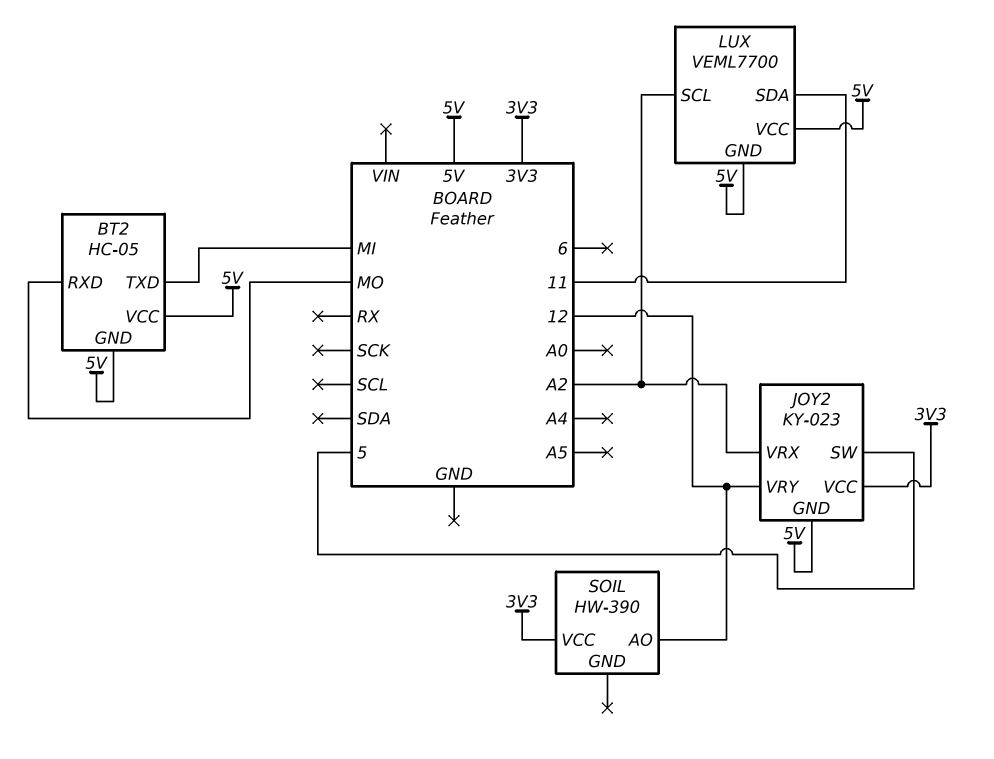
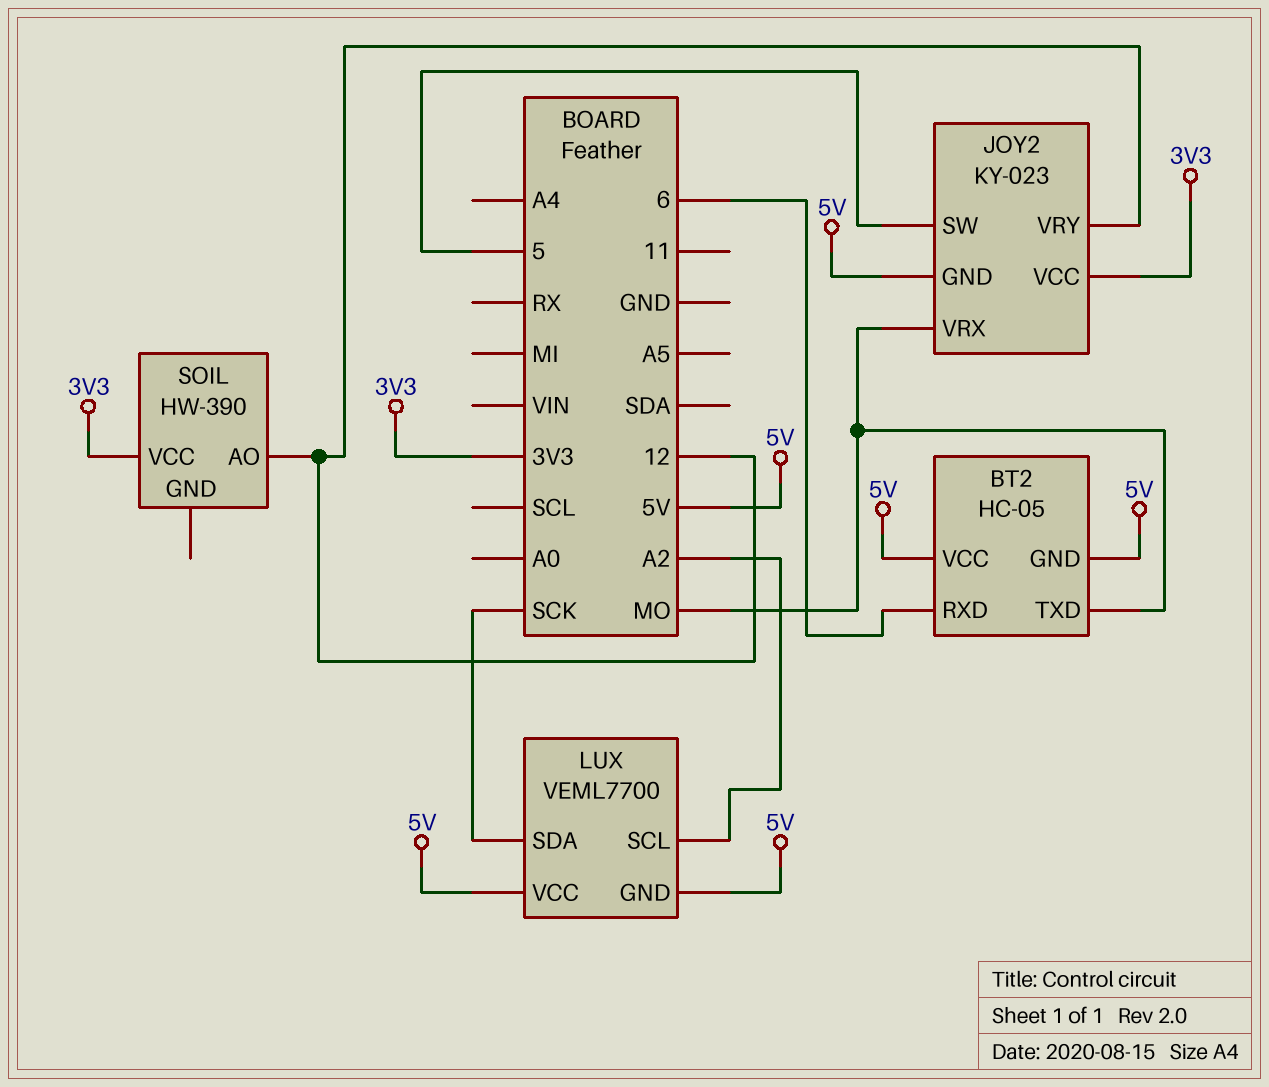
BT2 pin RXD: MO -> 6
BT2 pin TXD: MI -> MO
JOY2 pin VRX: A2 -> MO
LUX pin SDA: 11 -> SCK

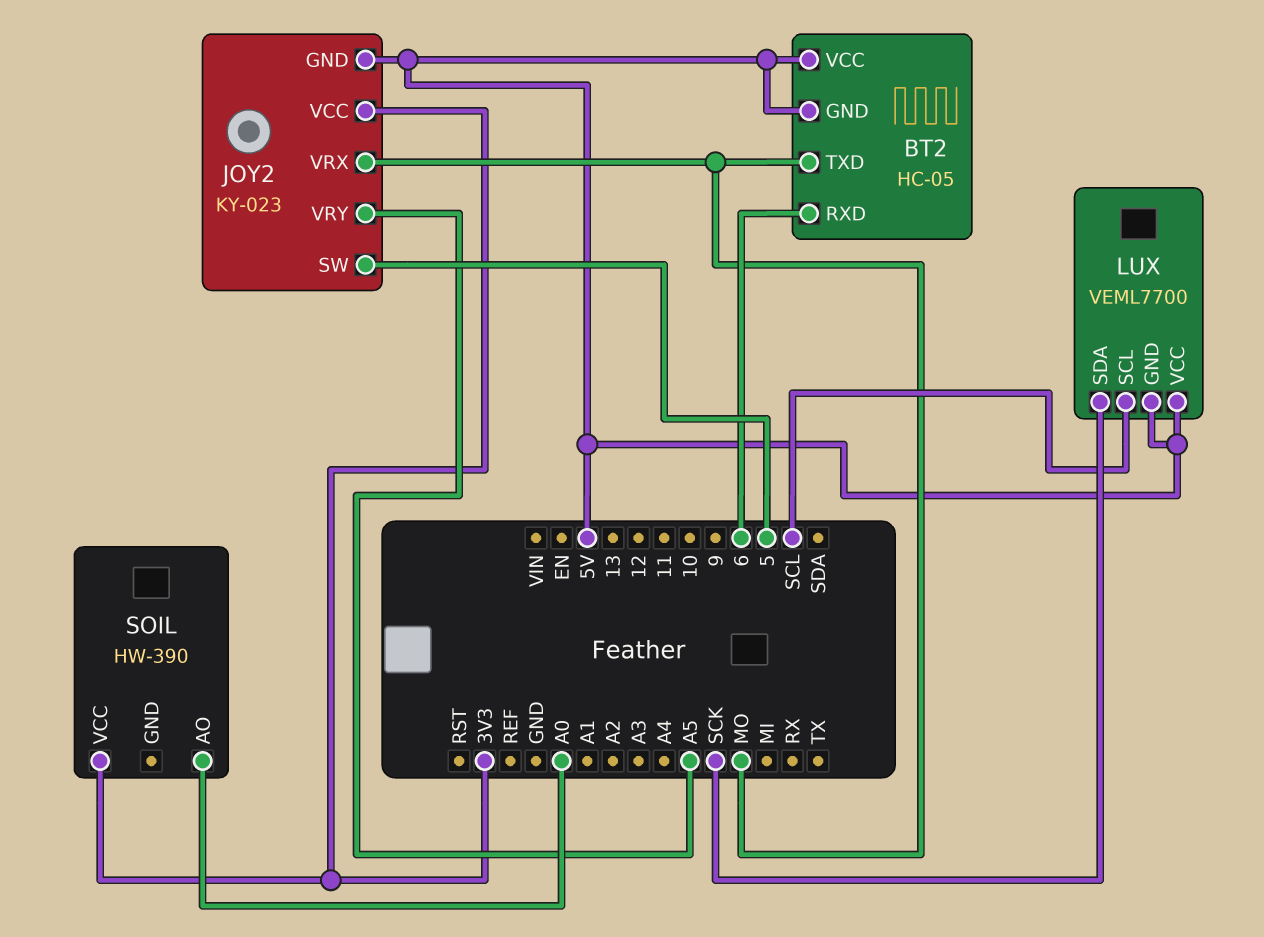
JOY2 pin VRY: 12 -> A5
LUX pin SCL: A2 -> SCL
SOIL pin AO: 12 -> A0

